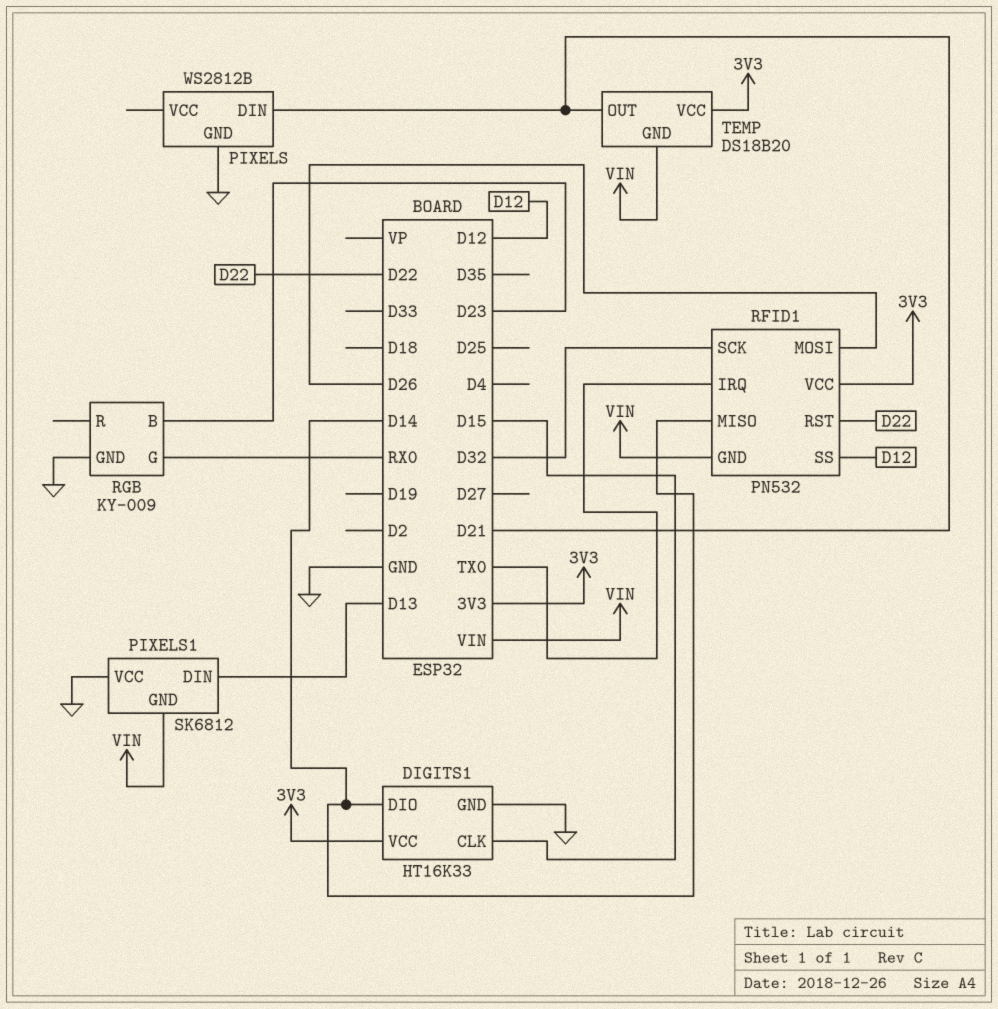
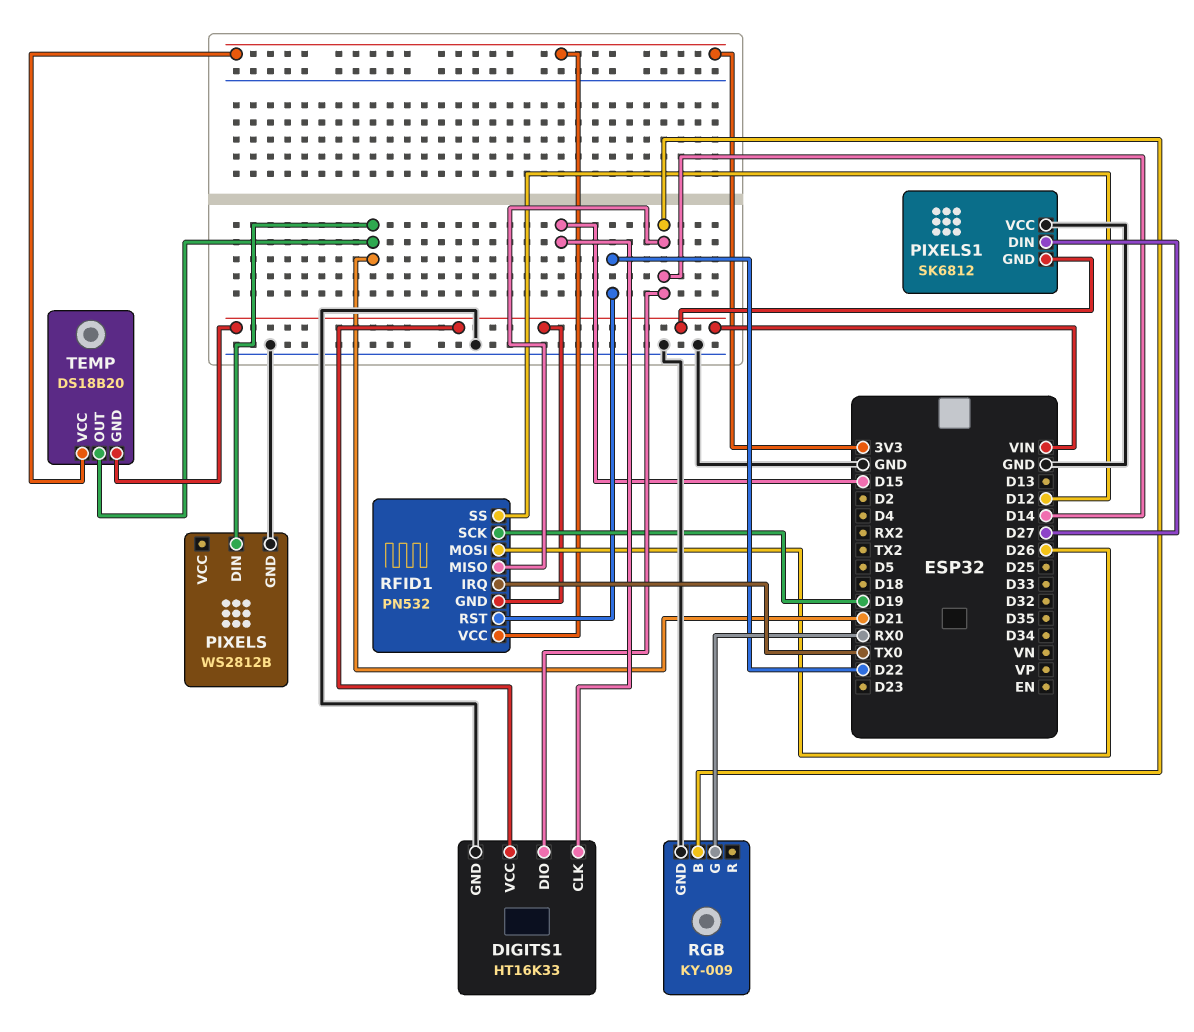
DIGITS1 pin VCC: 3V3 -> VIN
PIXELS1 pin DIN: D13 -> D27
RFID1 pin SCK: D32 -> D19
RGB pin B: D23 -> D14

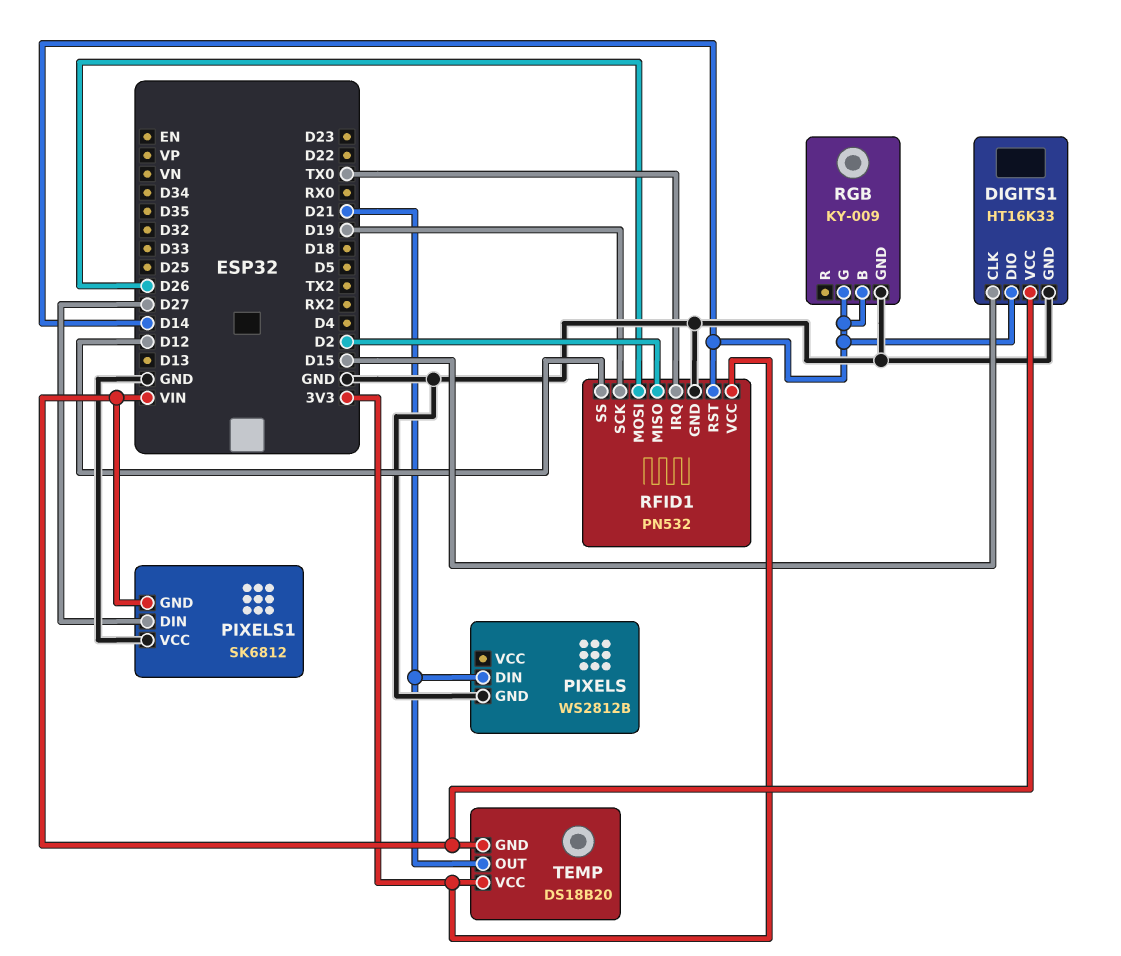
RFID1 pin GND: VIN -> GND
RFID1 pin MISO: D14 -> D2
RFID1 pin RST: D22 -> D14
RGB pin G: RX0 -> D14

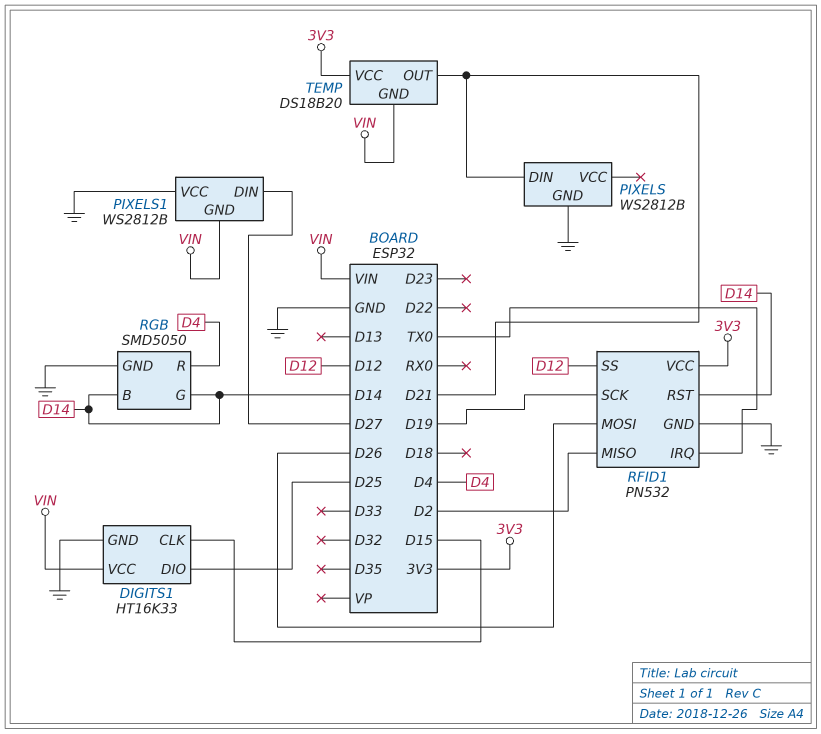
DIGITS1 pin DIO: D14 -> D25
PIXELS1: SK6812 -> WS2812B
RGB: KY-009 -> SMD5050
RGB pin R: none -> D4

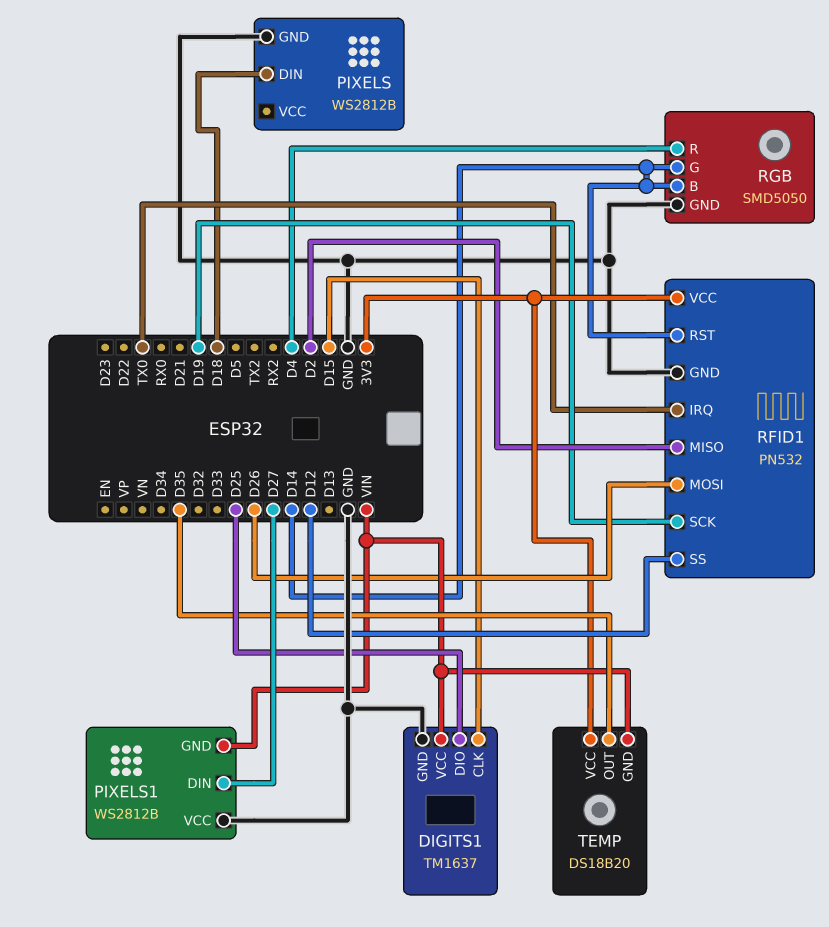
DIGITS1: HT16K33 -> TM1637
PIXELS pin DIN: D21 -> D18
TEMP pin OUT: D21 -> D35

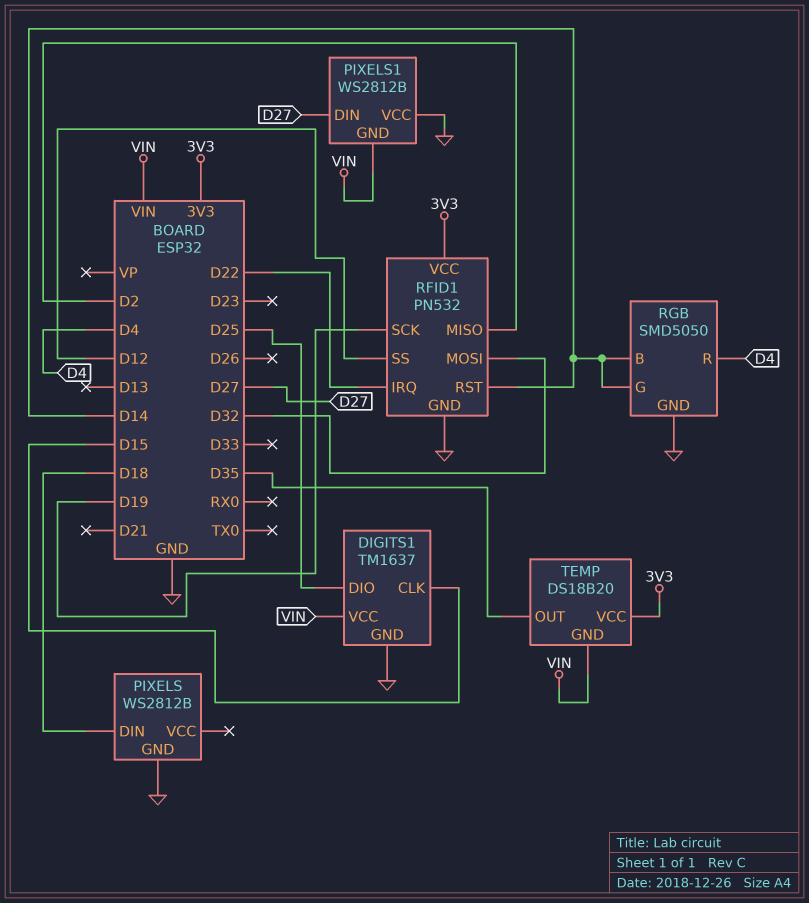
RFID1 pin IRQ: TX0 -> D22
RFID1 pin MOSI: D26 -> D32

